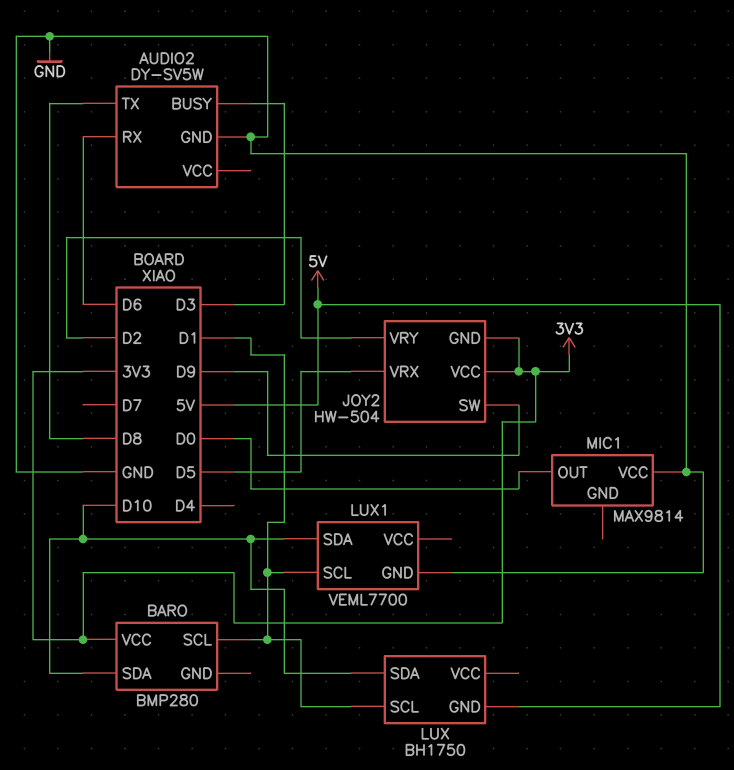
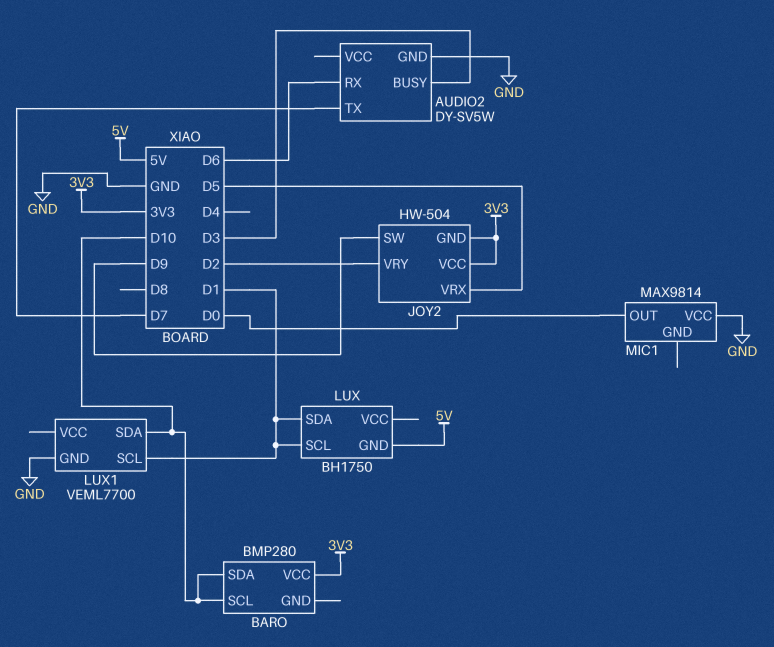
AUDIO2 pin TX: D8 -> D7
BARO pin SCL: D1 -> D10
LUX pin SDA: D10 -> D1

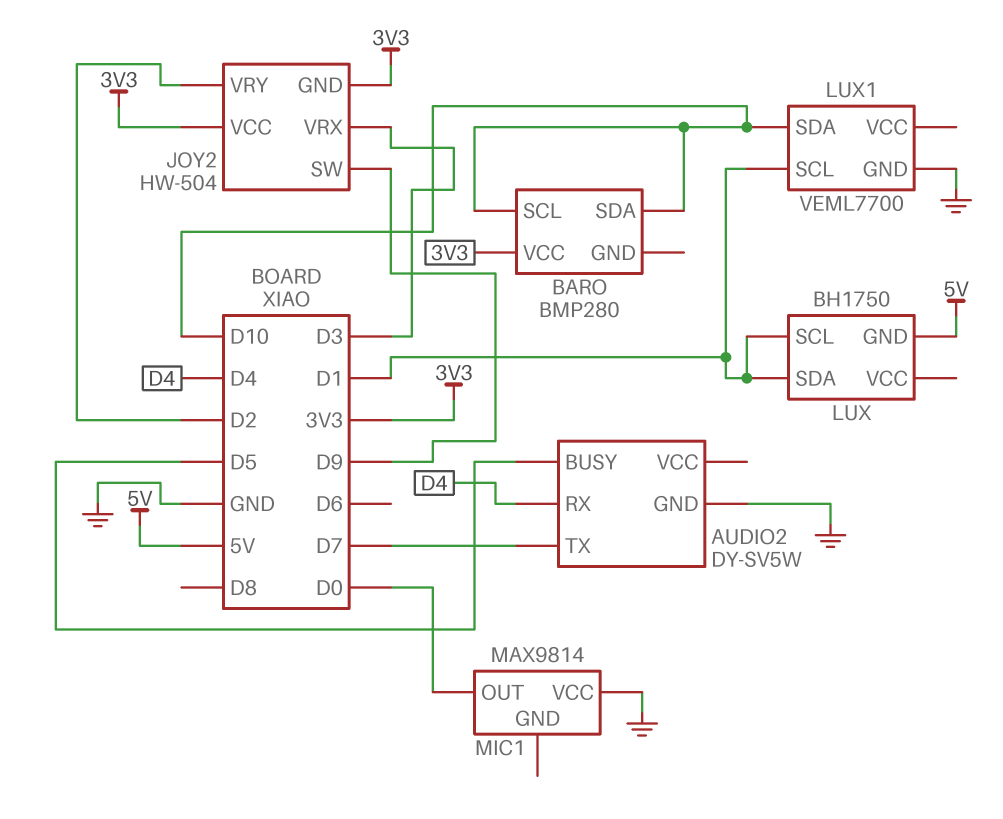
AUDIO2 pin BUSY: D3 -> D5
AUDIO2 pin RX: D6 -> D4
JOY2 pin VRX: D5 -> D3

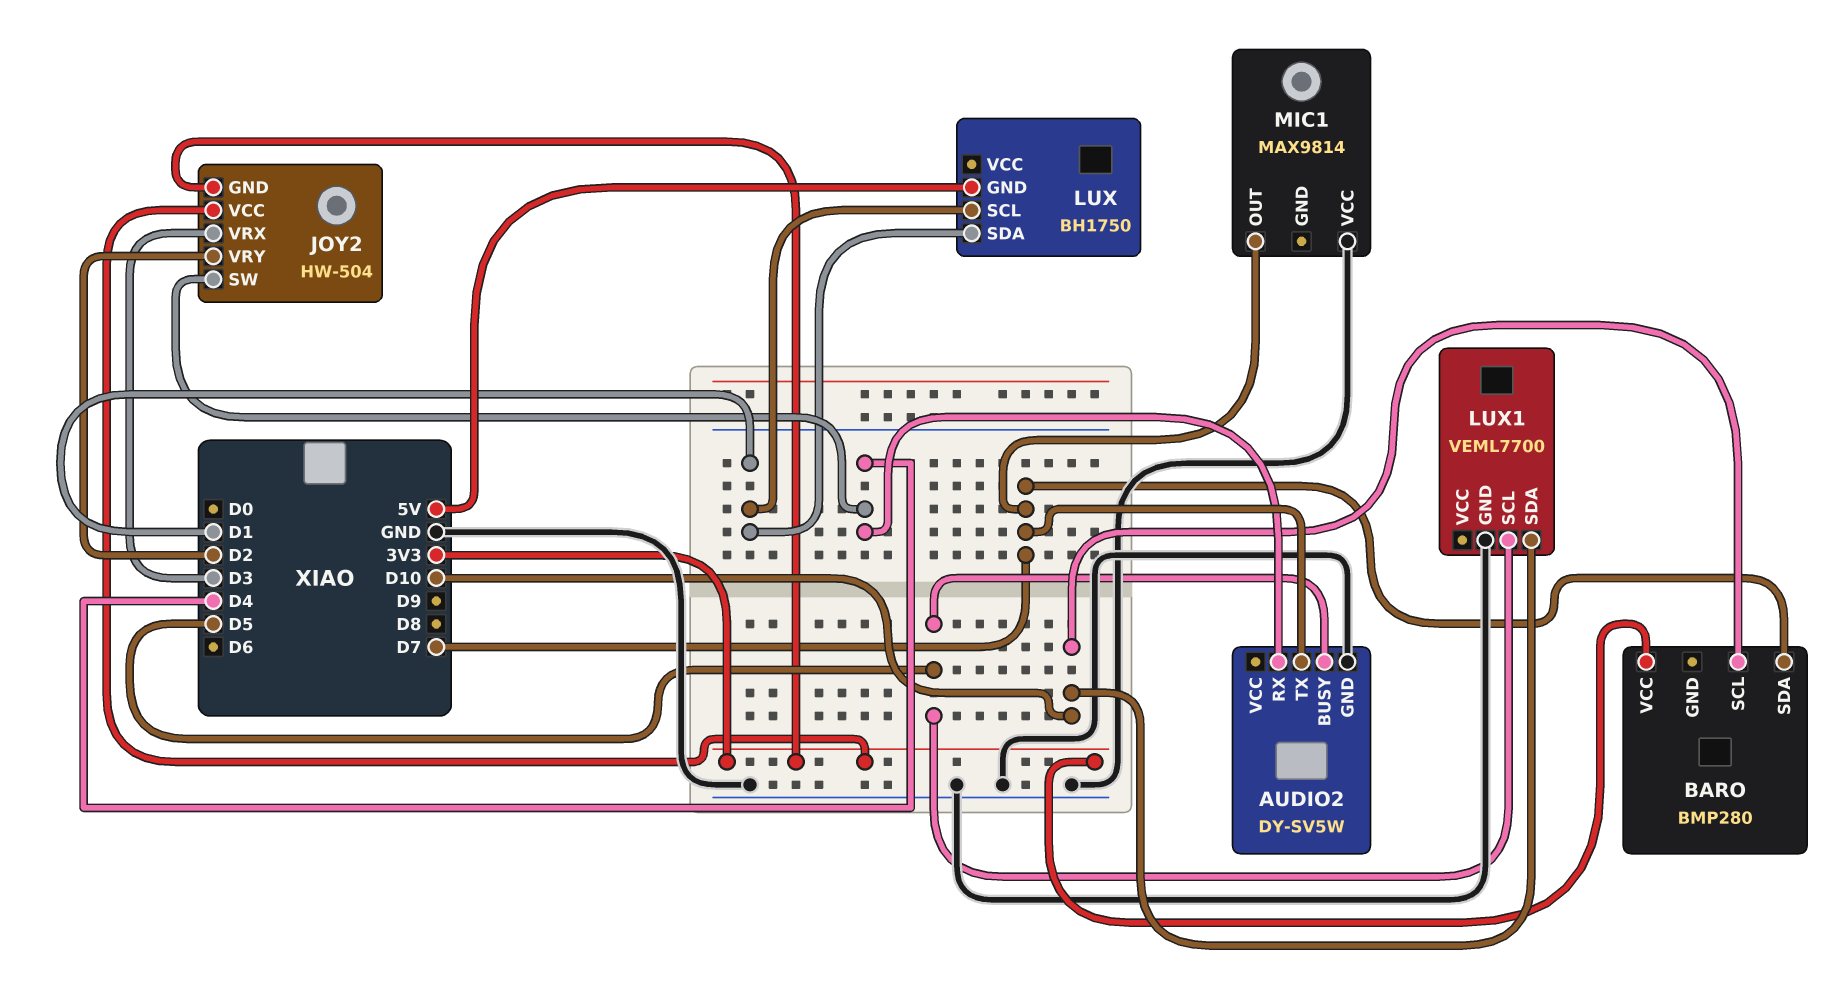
BARO pin SDA: D10 -> D7
JOY2 pin SW: D9 -> D4
LUX1 pin SCL: D1 -> D5
MIC1 pin OUT: D0 -> D7

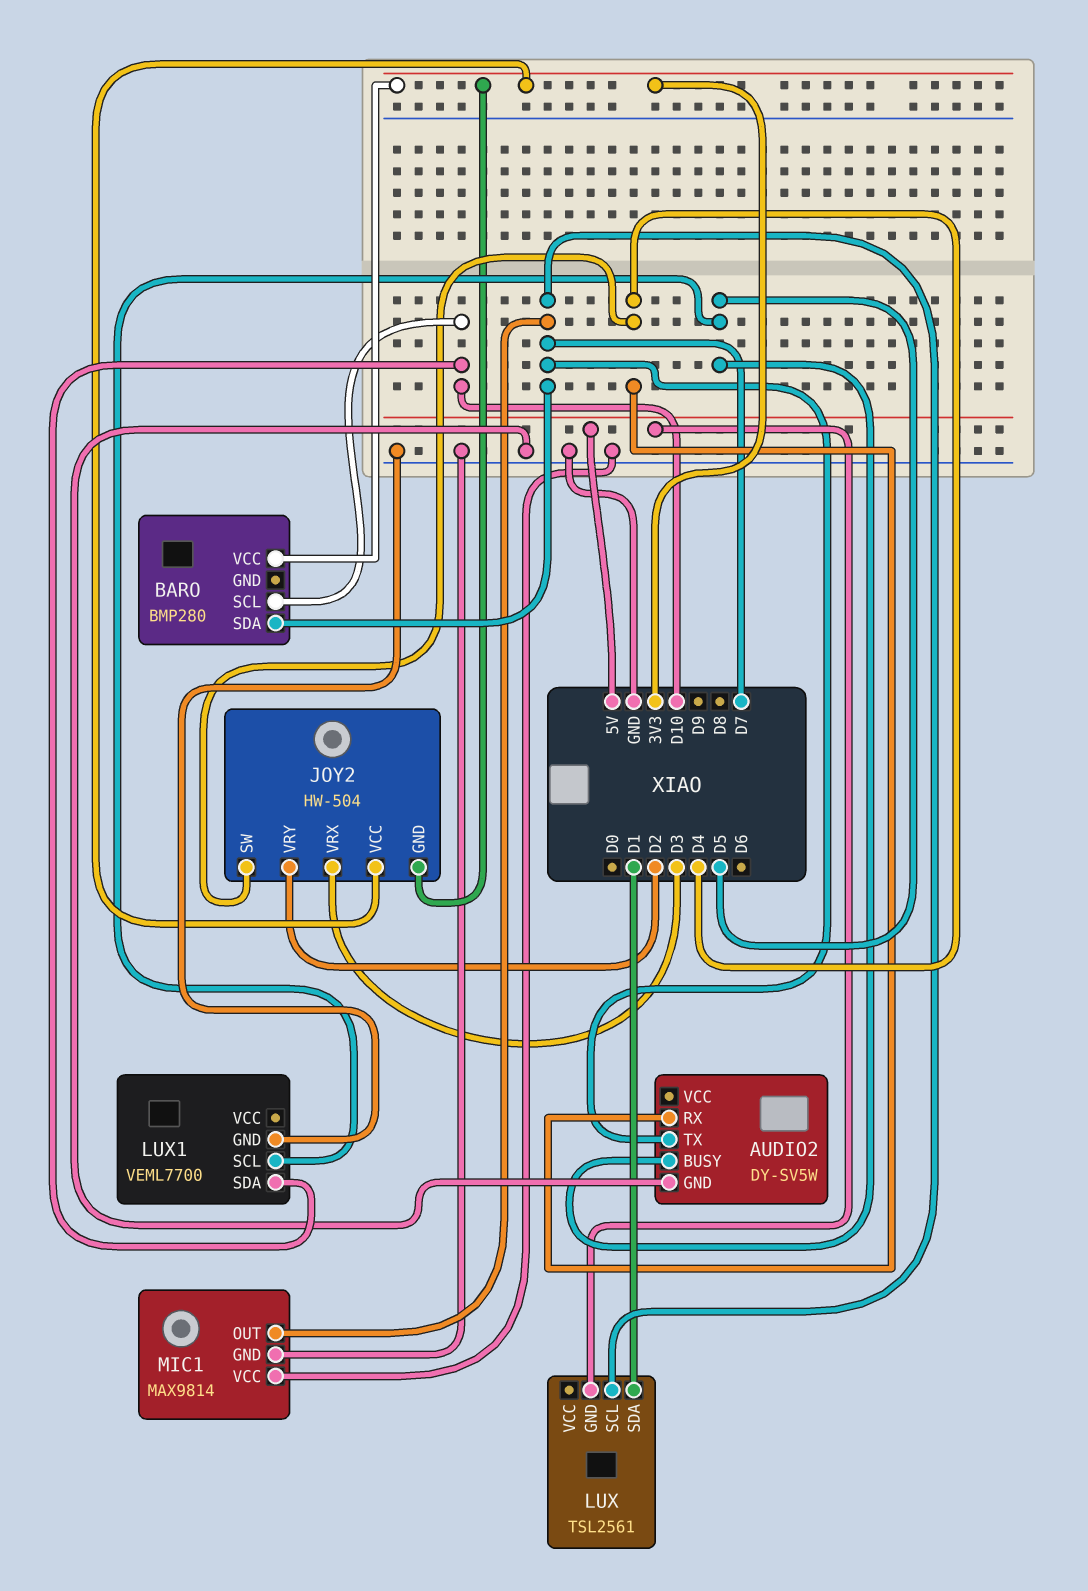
LUX: BH1750 -> TSL2561
LUX pin SCL: D1 -> D7
MIC1 pin GND: none -> GND

